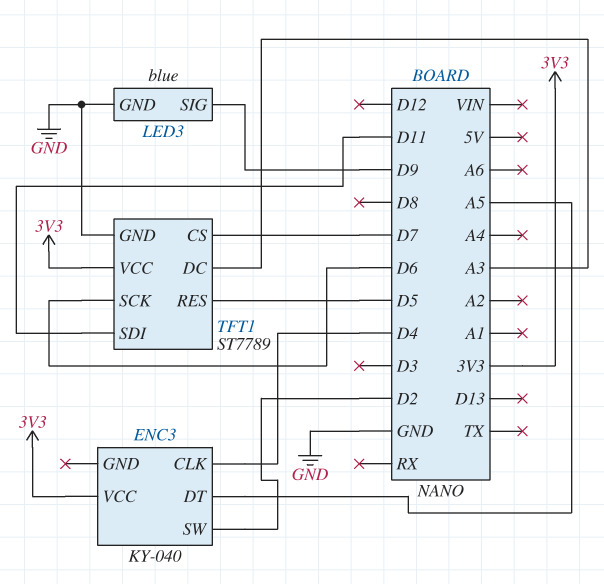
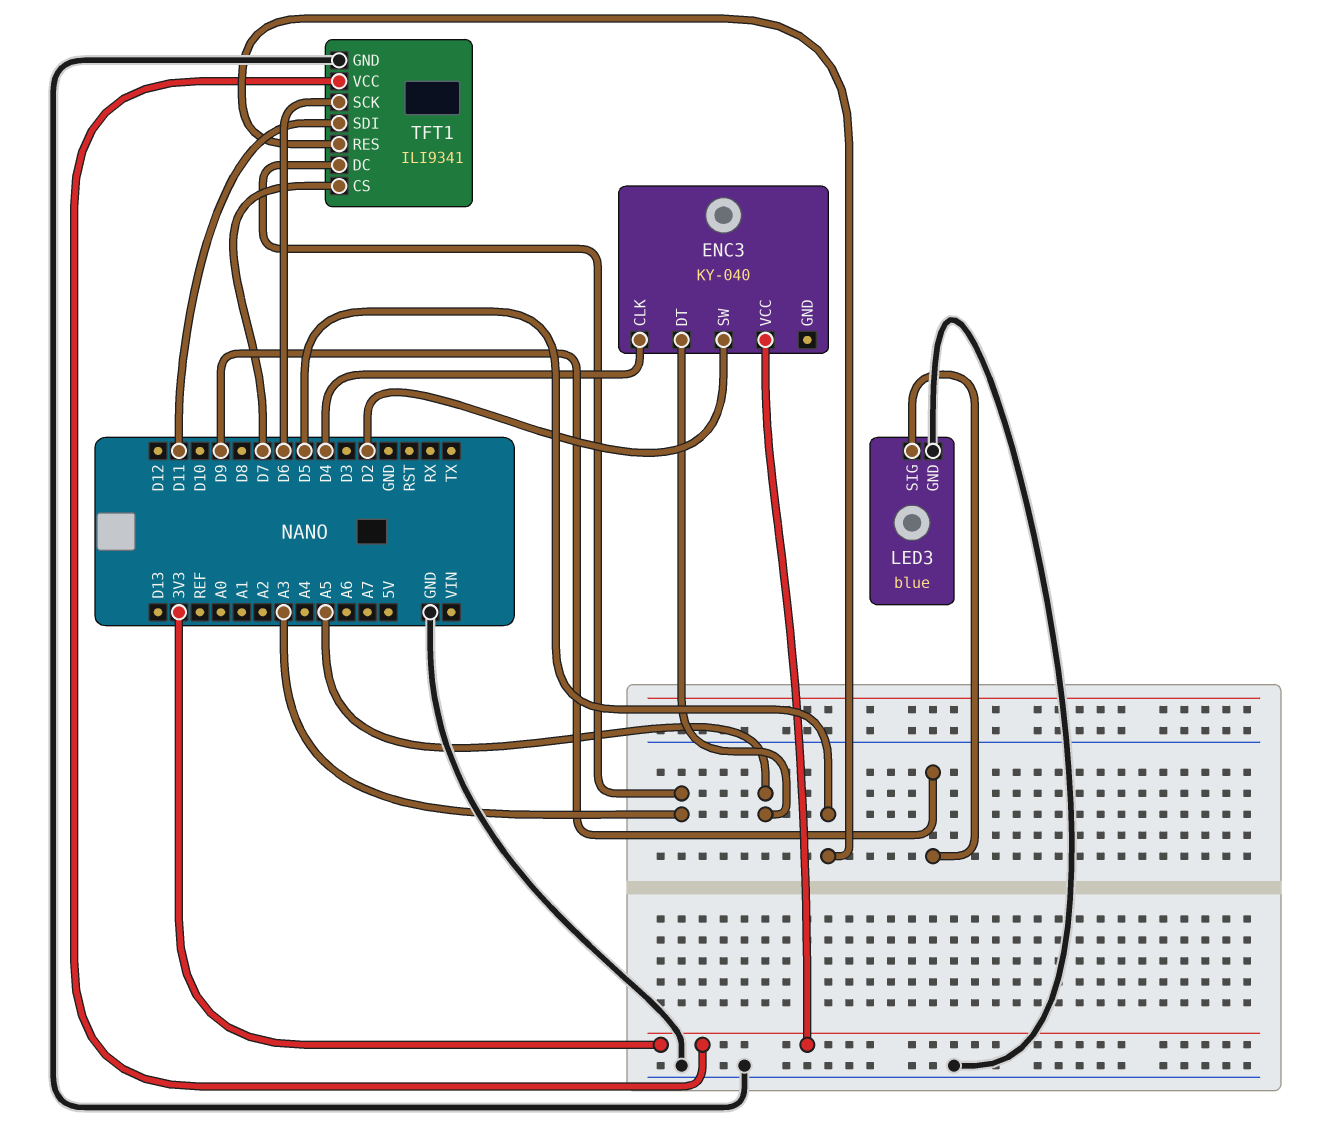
TFT1: ST7789 -> ILI9341

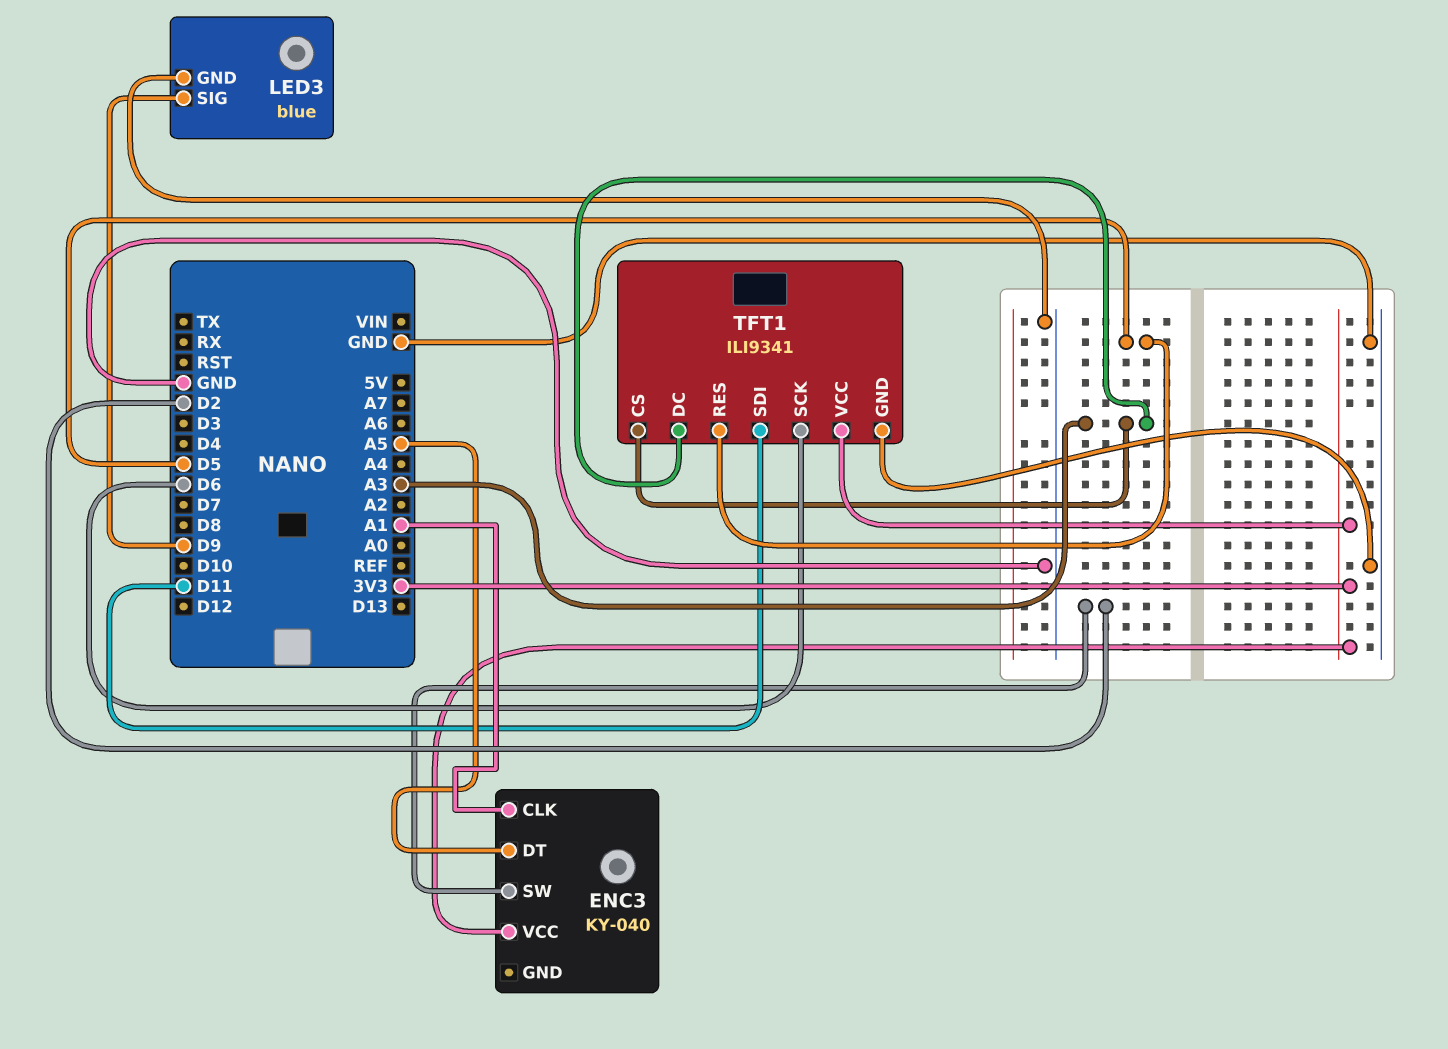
ENC3 pin CLK: D4 -> A1
TFT1 pin CS: D7 -> A3

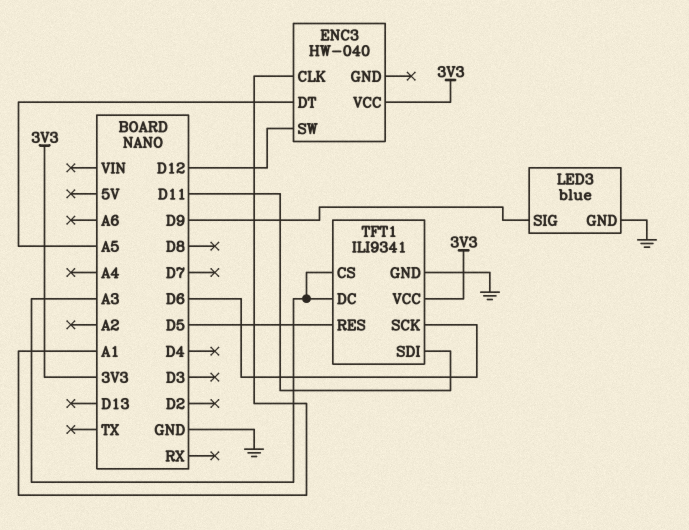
ENC3: KY-040 -> HW-040
ENC3 pin SW: D2 -> D12

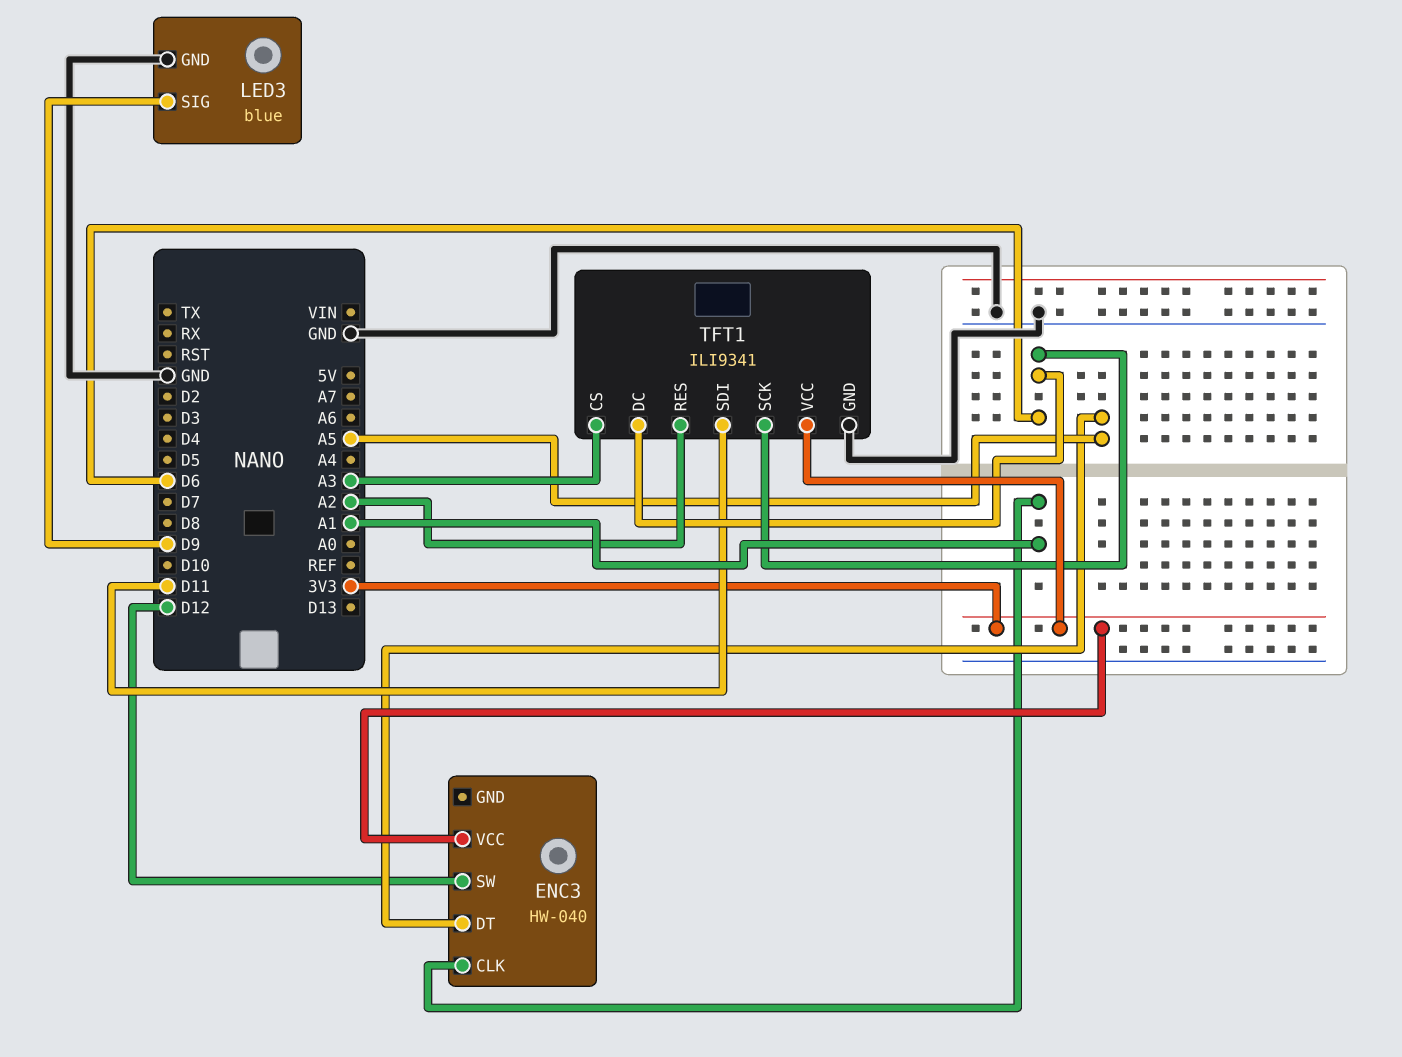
TFT1 pin DC: A3 -> D6
TFT1 pin RES: D5 -> A2

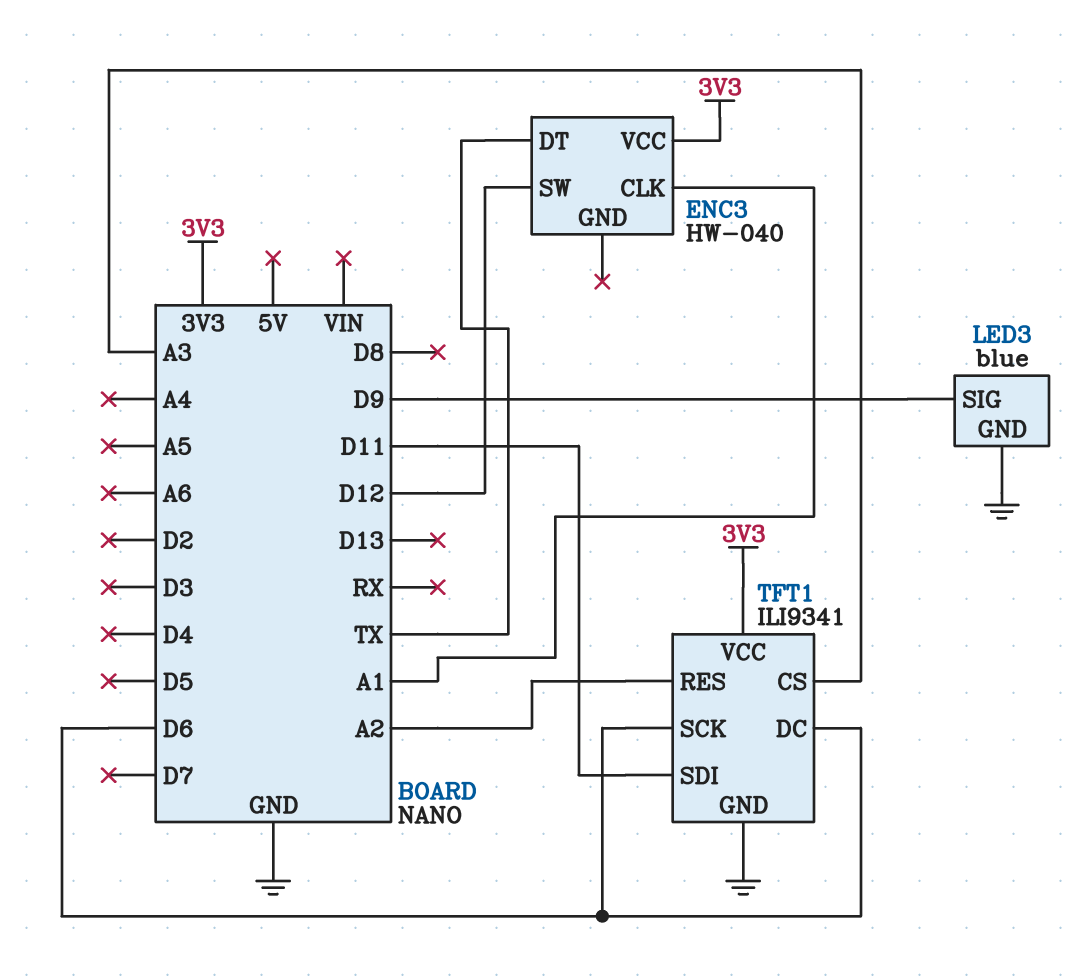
ENC3 pin DT: A5 -> TX

